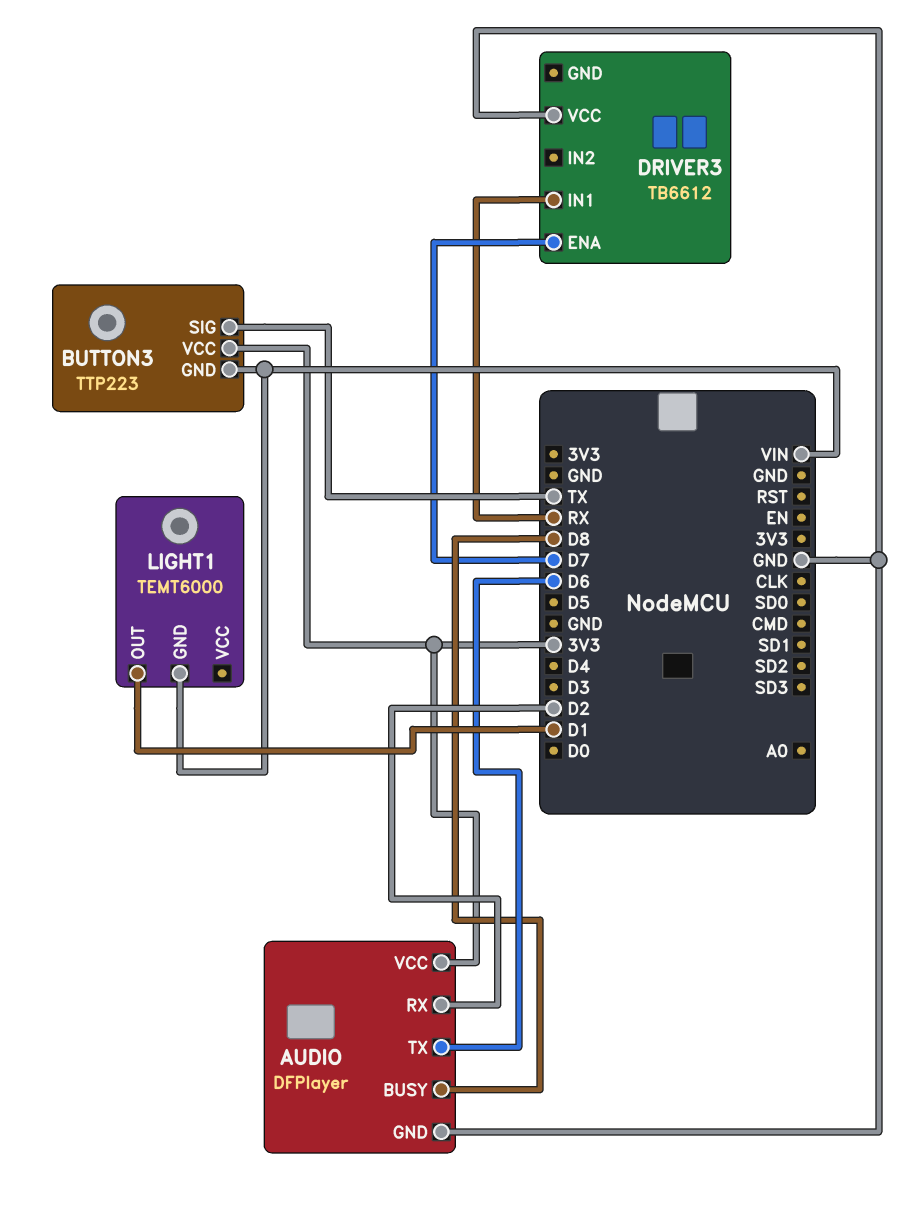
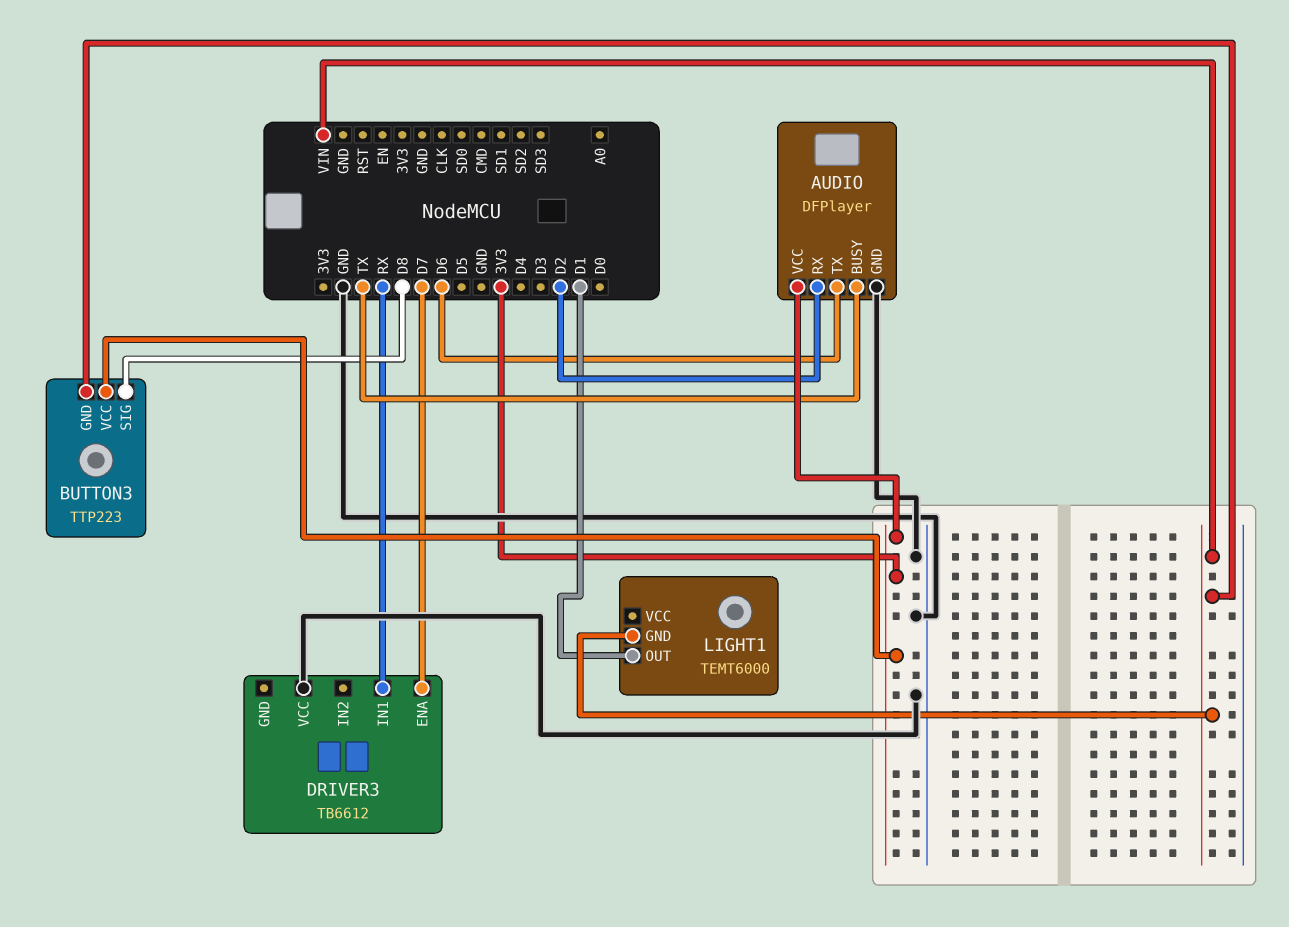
AUDIO pin BUSY: D8 -> TX
BUTTON3 pin SIG: TX -> D8

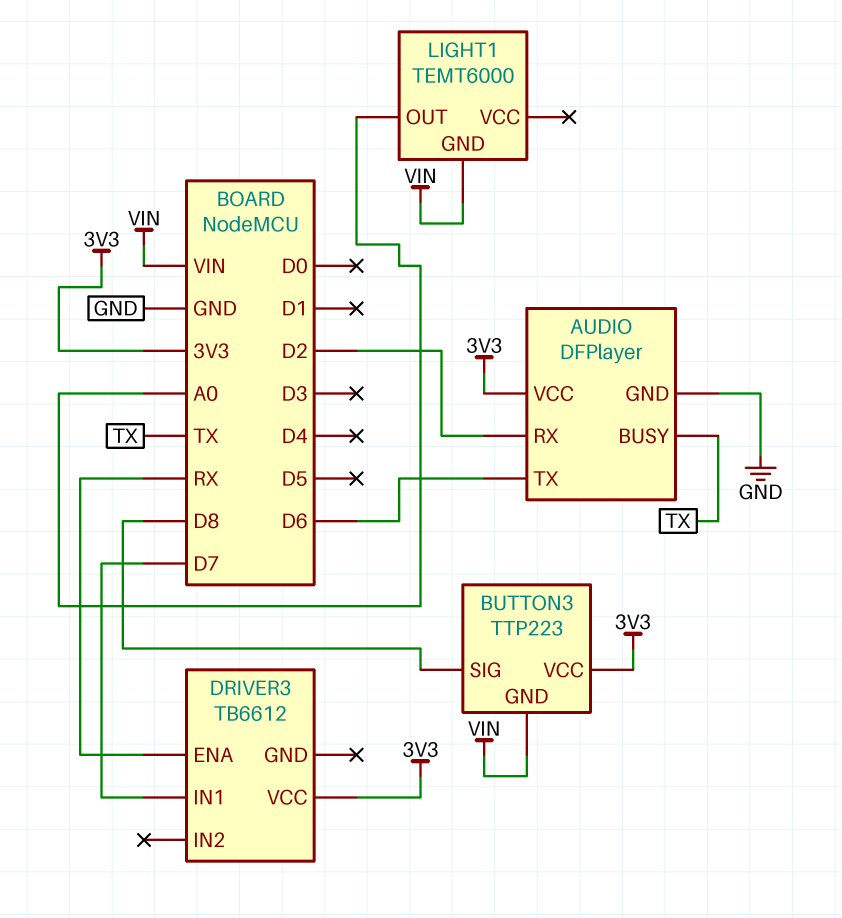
DRIVER3 pin ENA: D7 -> RX
DRIVER3 pin IN1: RX -> D7
DRIVER3 pin VCC: GND -> 3V3
LIGHT1 pin OUT: D1 -> A0

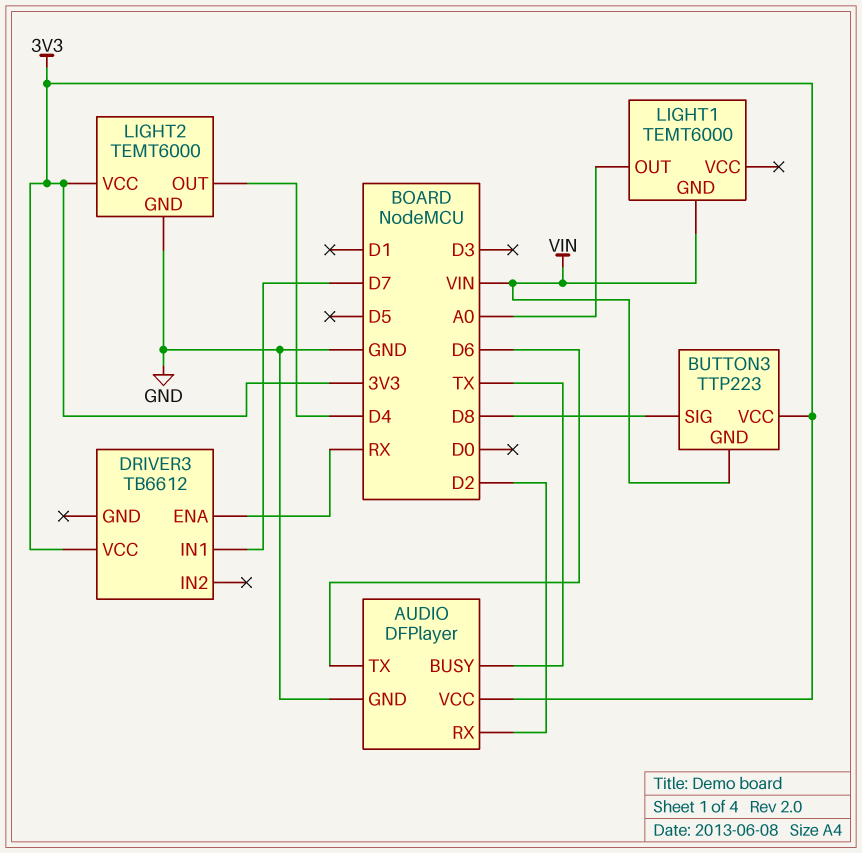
LIGHT2: none -> TEMT6000
LIGHT2 pin GND: none -> GND
LIGHT2 pin OUT: none -> D4
LIGHT2 pin VCC: none -> 3V3

